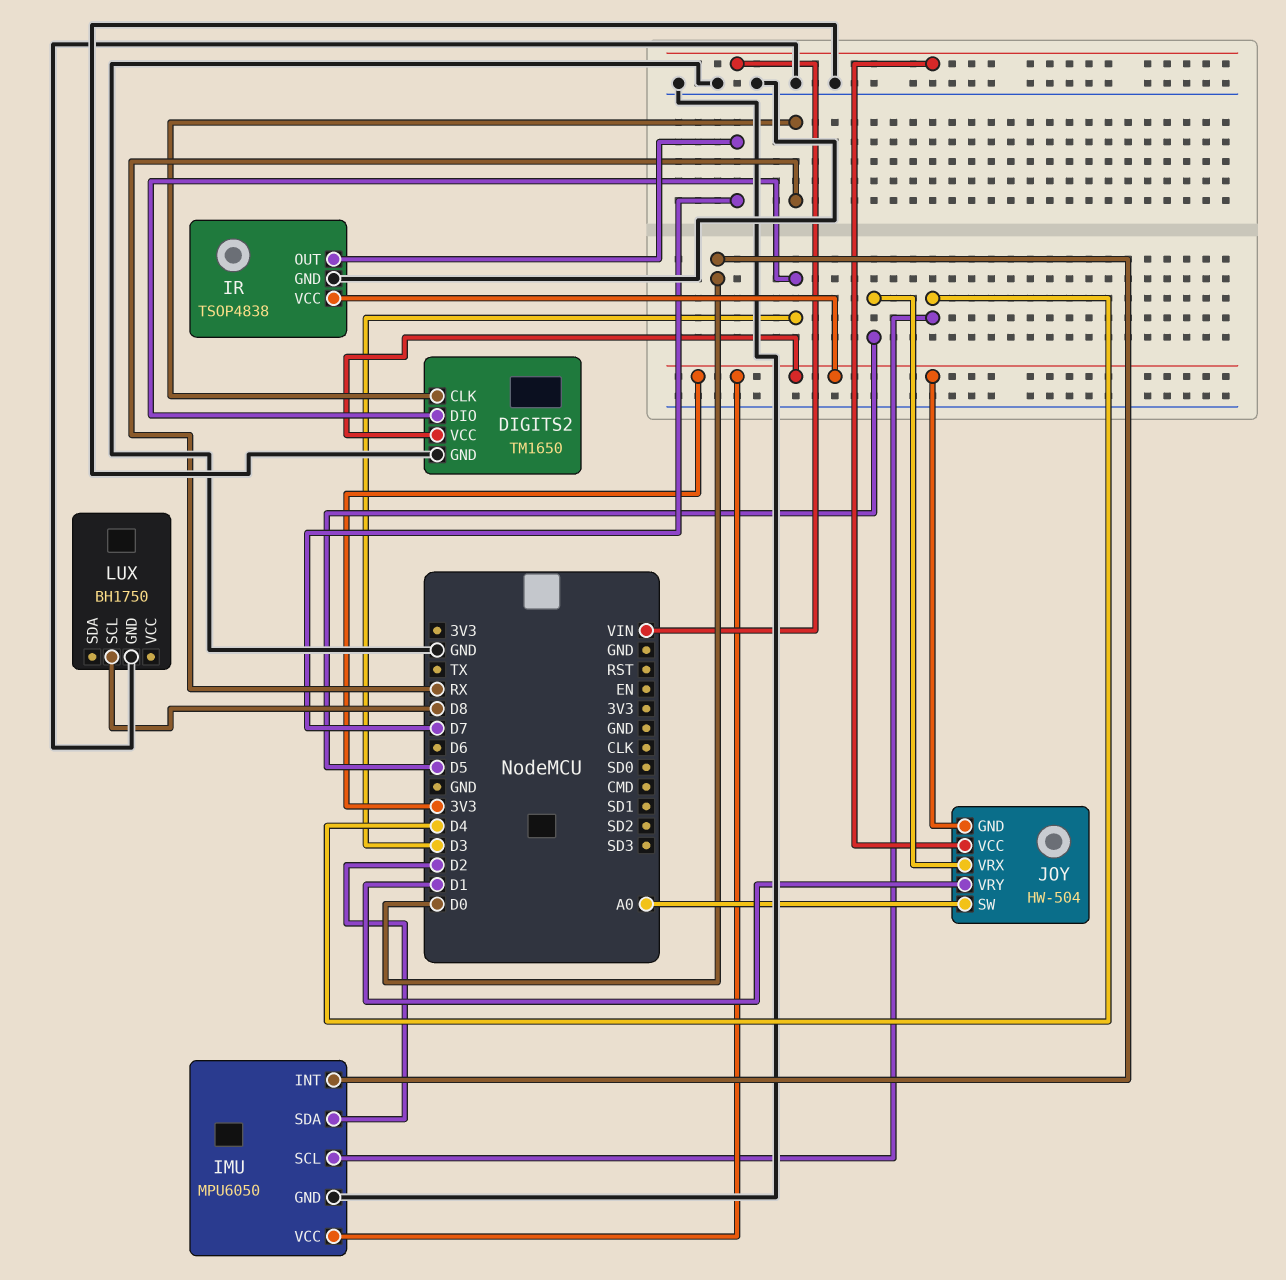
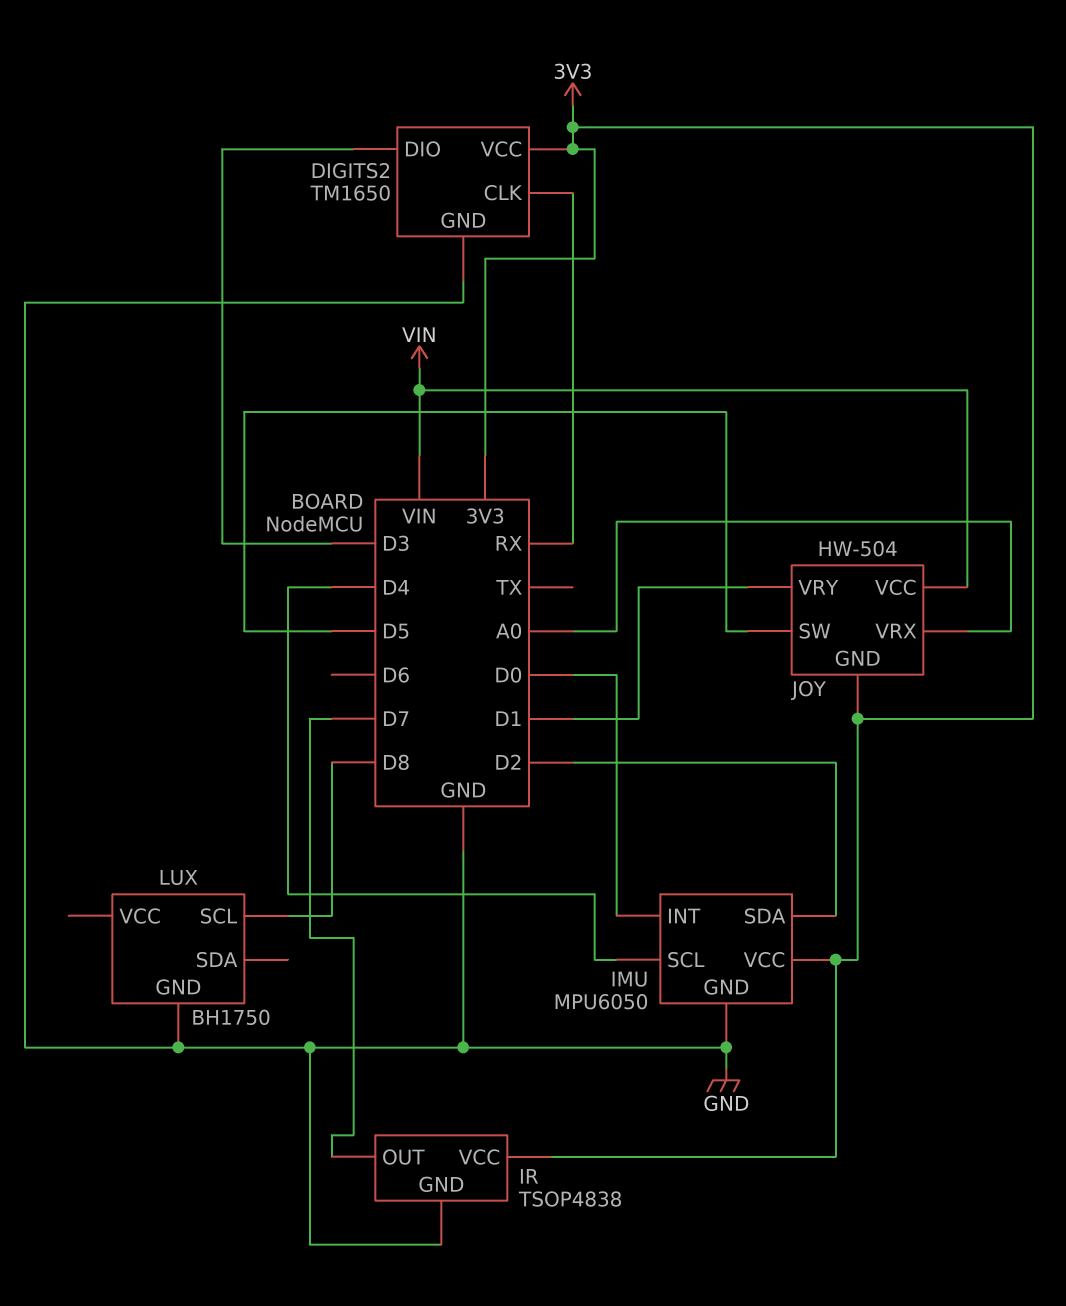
JOY pin SW: A0 -> D5
JOY pin VRX: D5 -> A0

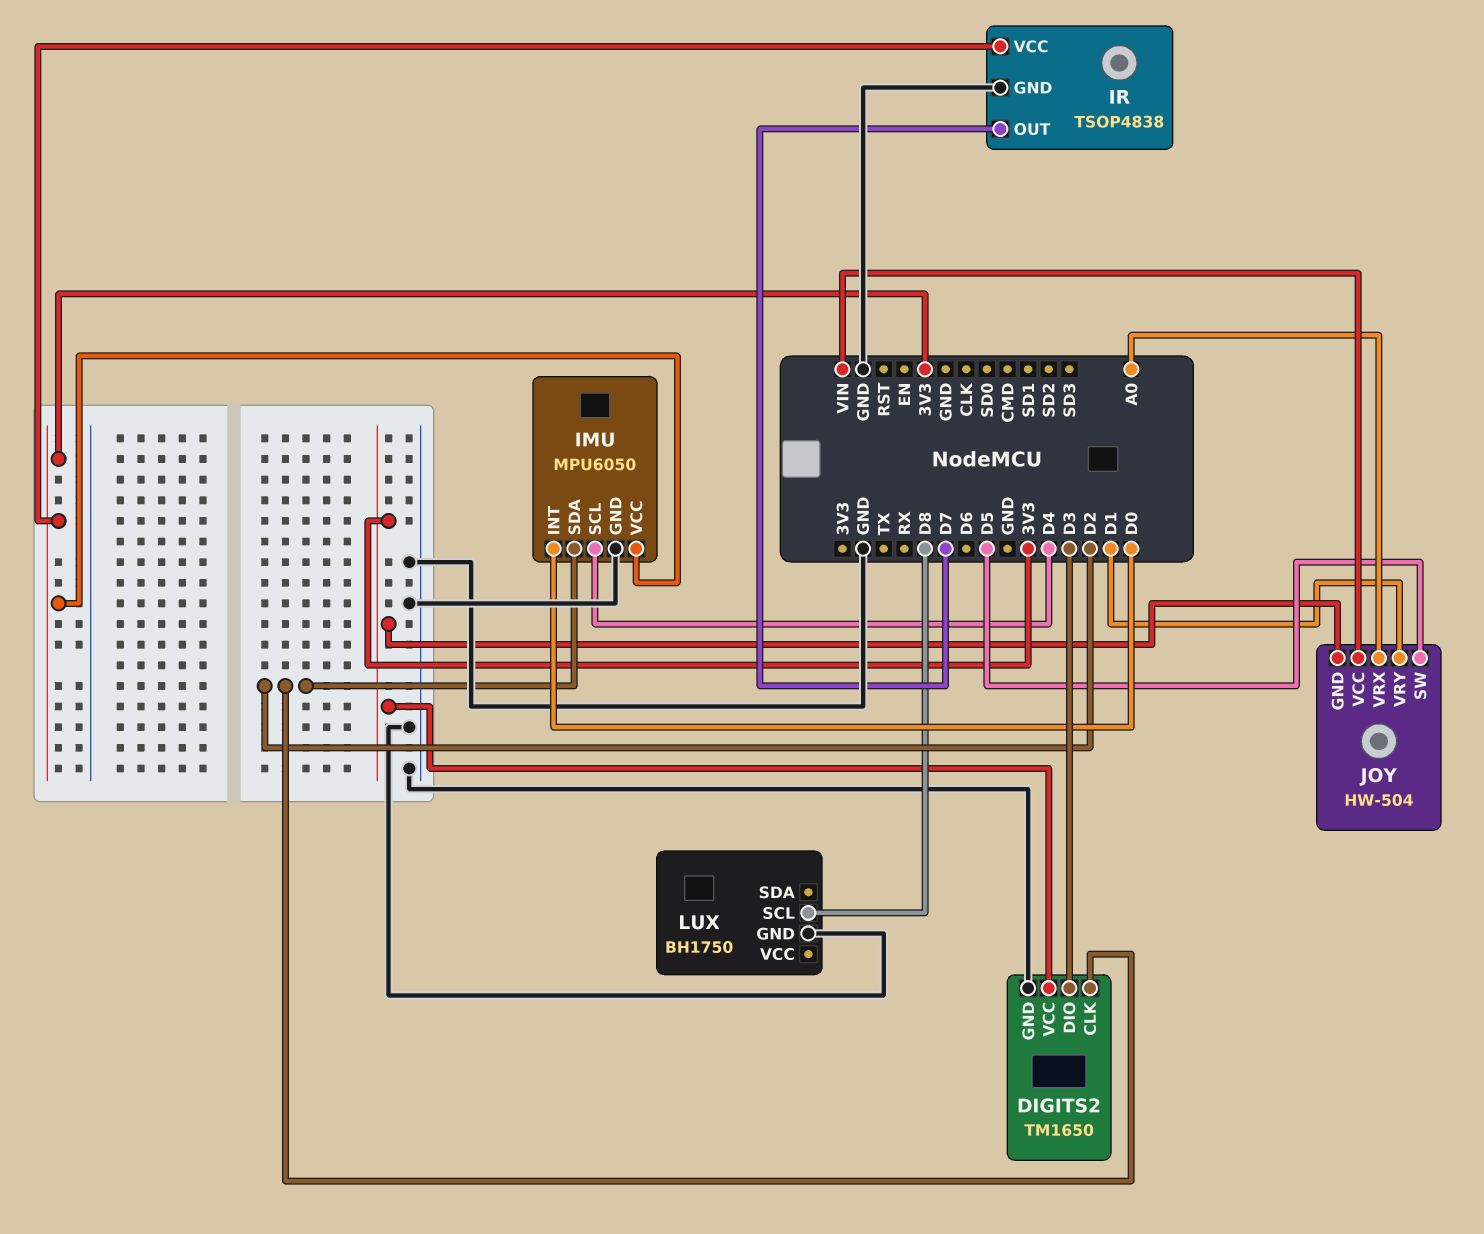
DIGITS2 pin CLK: RX -> D2

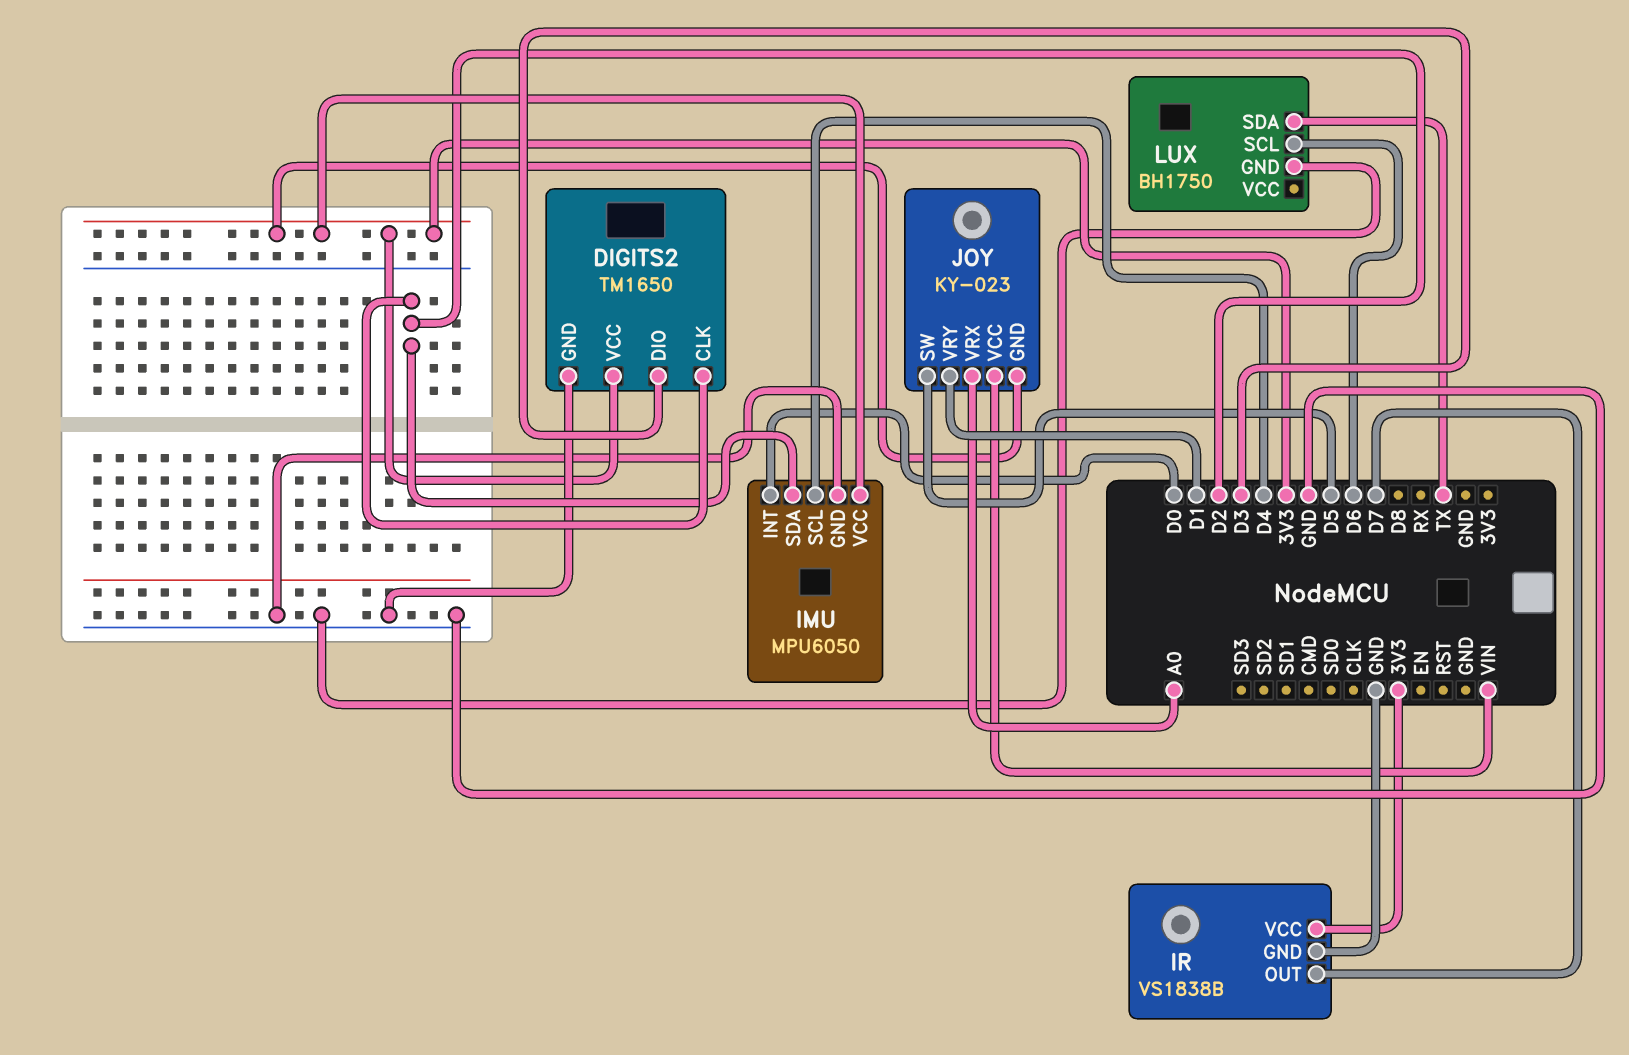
IR: TSOP4838 -> VS1838B
JOY: HW-504 -> KY-023
LUX pin SCL: D8 -> D6
LUX pin SDA: none -> TX

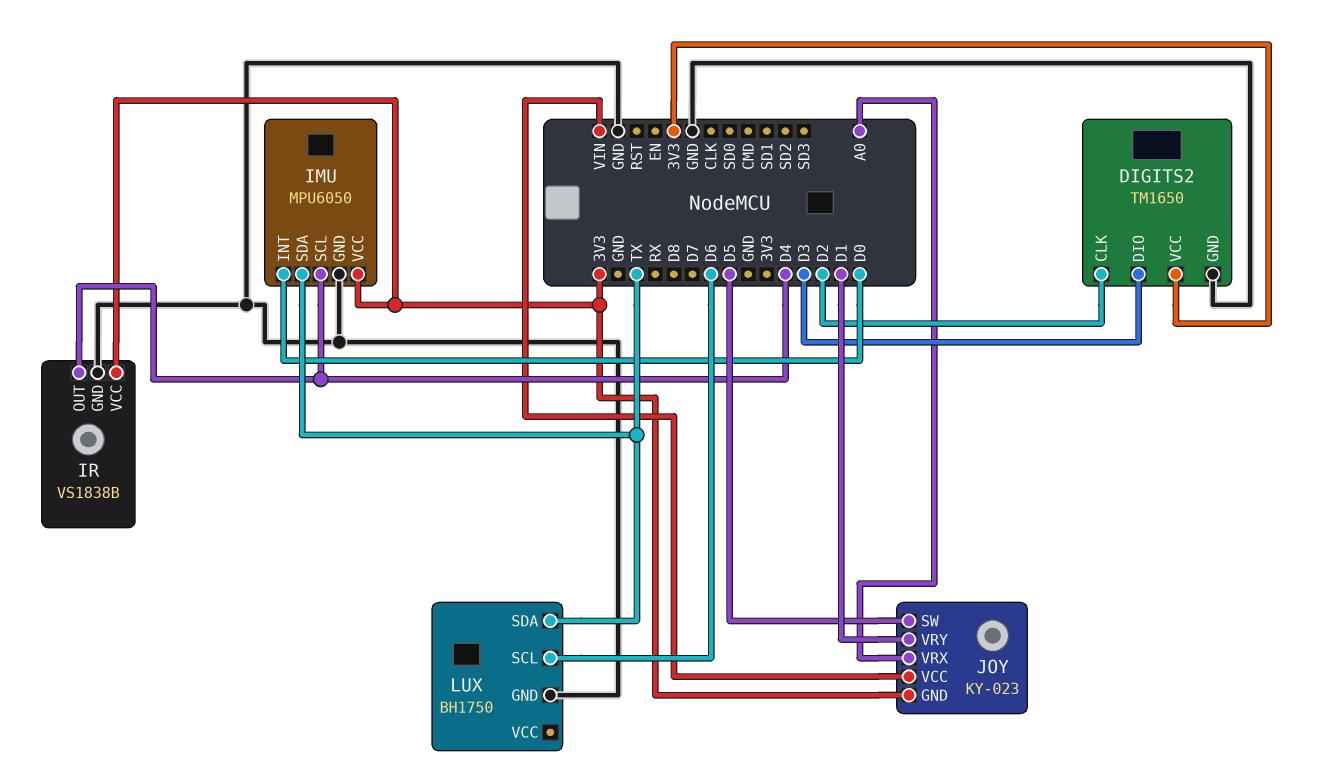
IMU pin SDA: D2 -> TX
IR pin OUT: D7 -> D4

